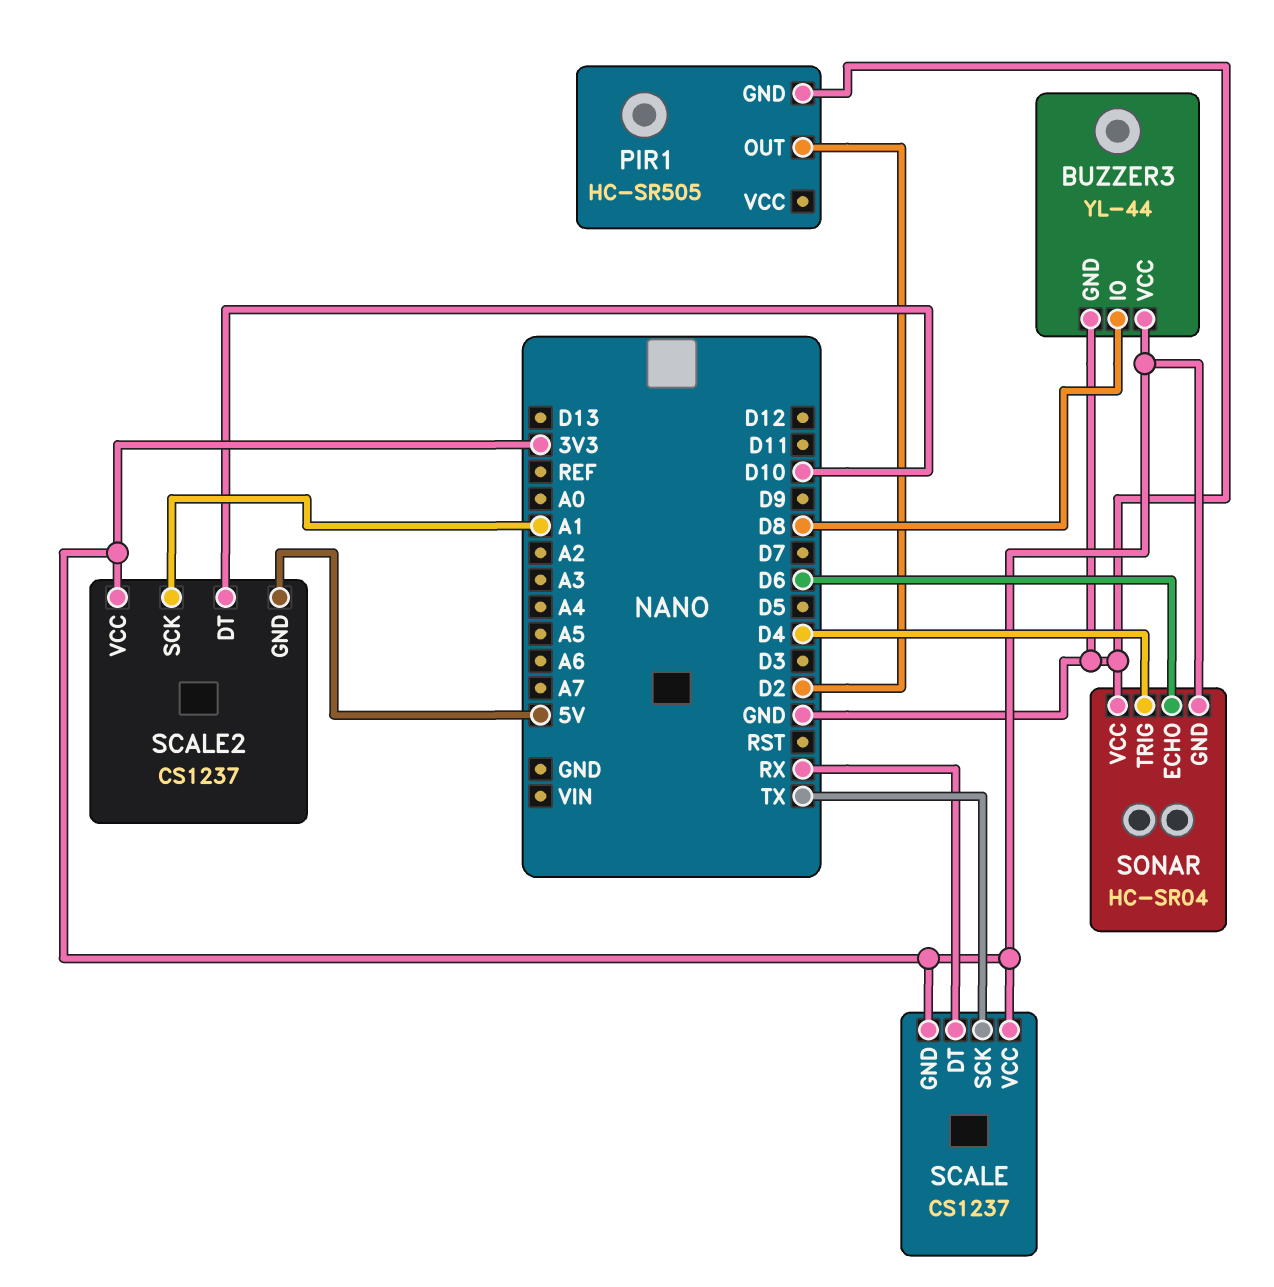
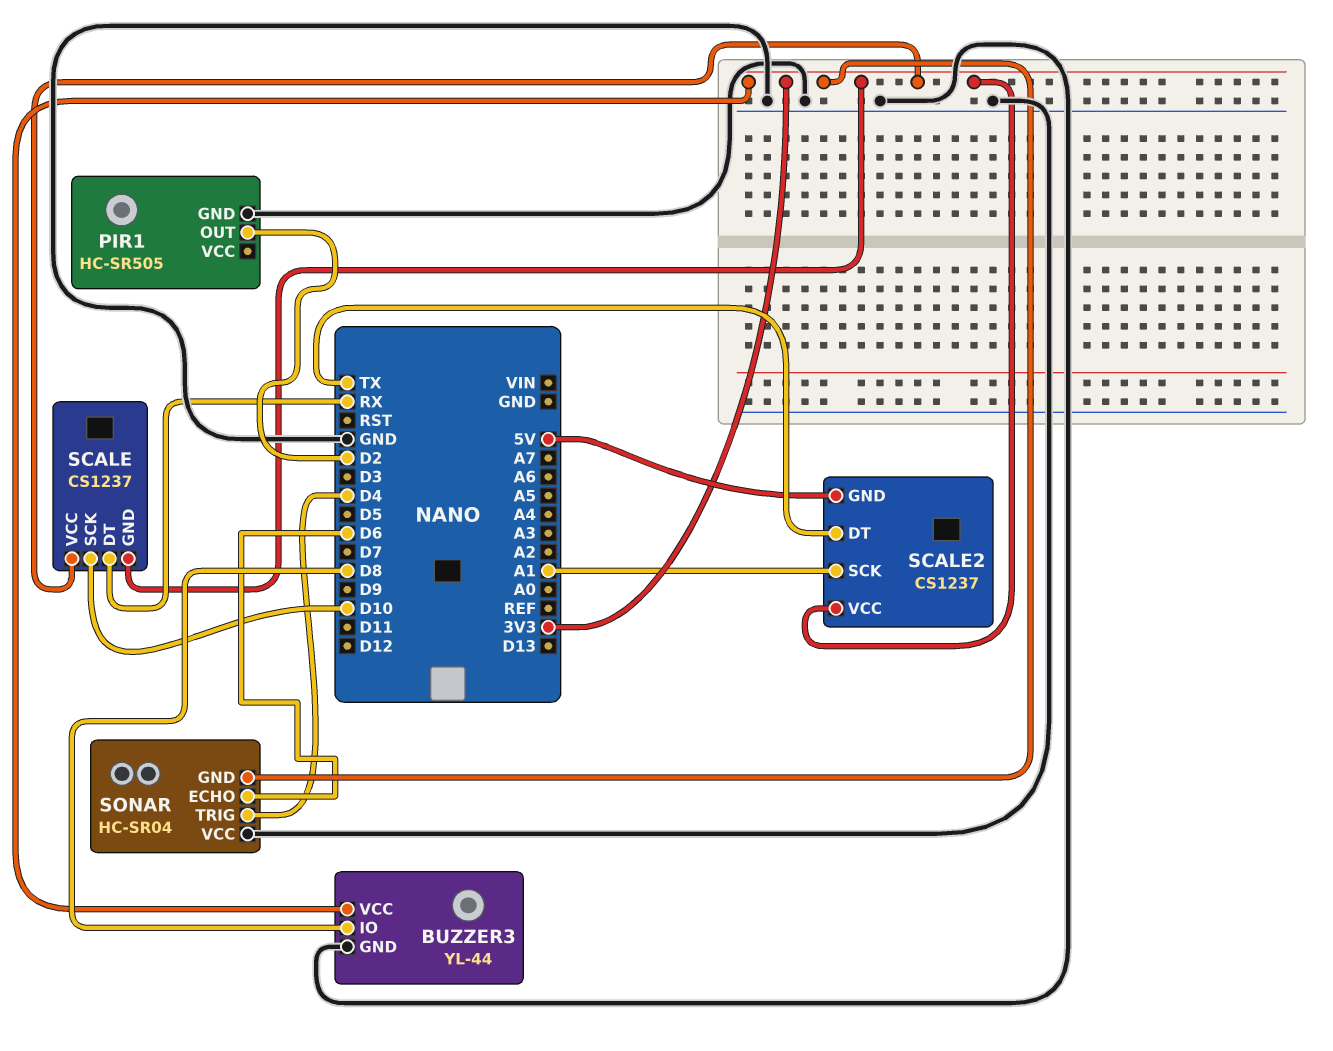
SCALE pin SCK: TX -> D10
SCALE2 pin DT: D10 -> TX

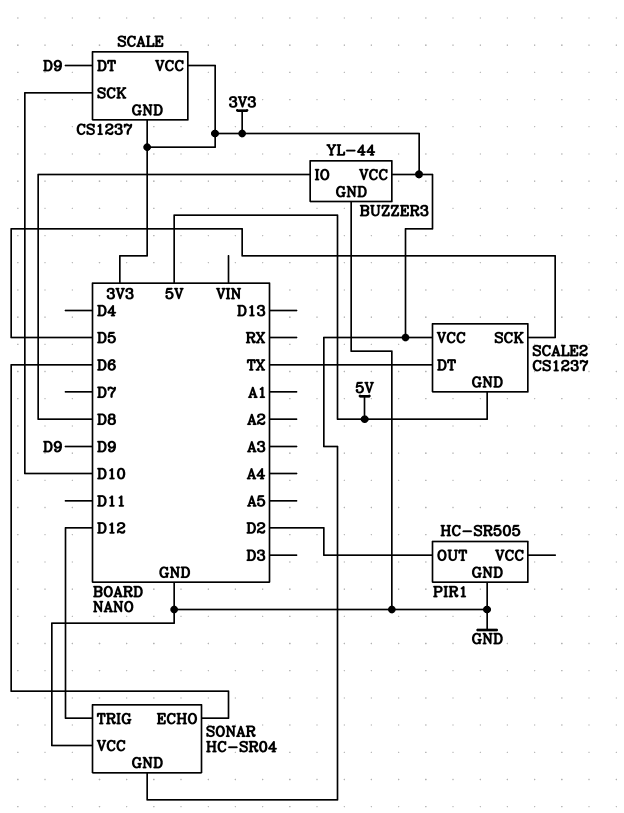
SCALE pin DT: RX -> D9
SCALE2 pin SCK: A1 -> D5
SONAR pin TRIG: D4 -> D12

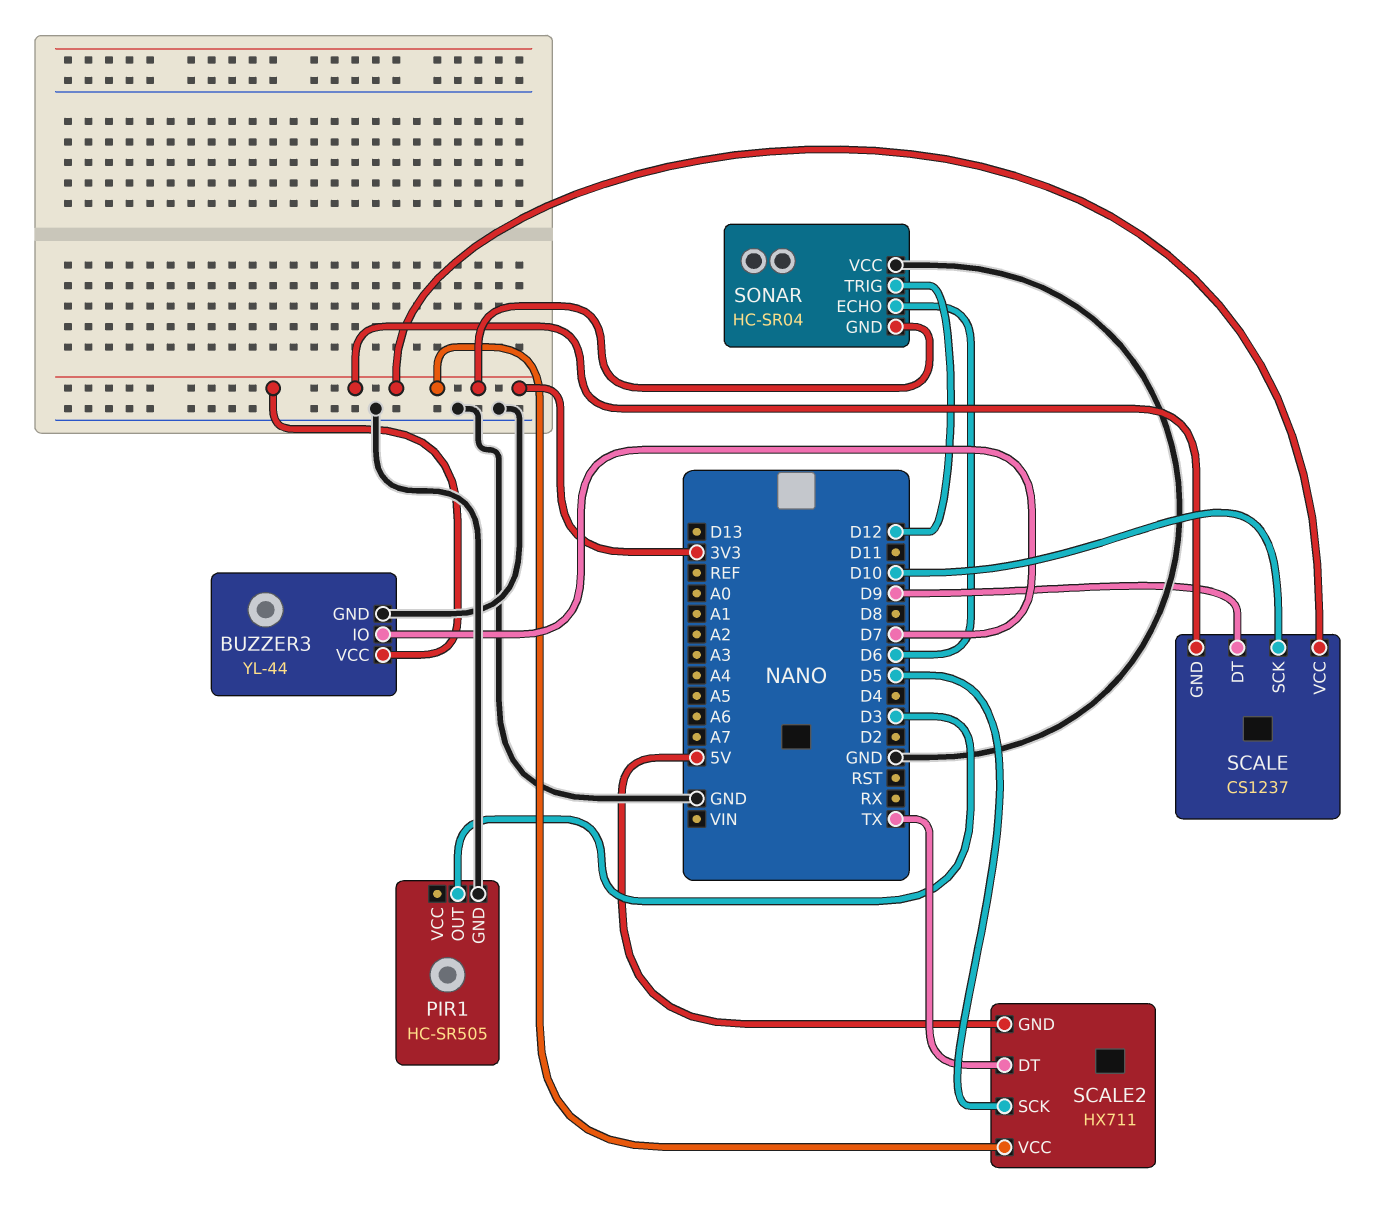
BUZZER3 pin IO: D8 -> D7
PIR1 pin OUT: D2 -> D3
SCALE2: CS1237 -> HX711

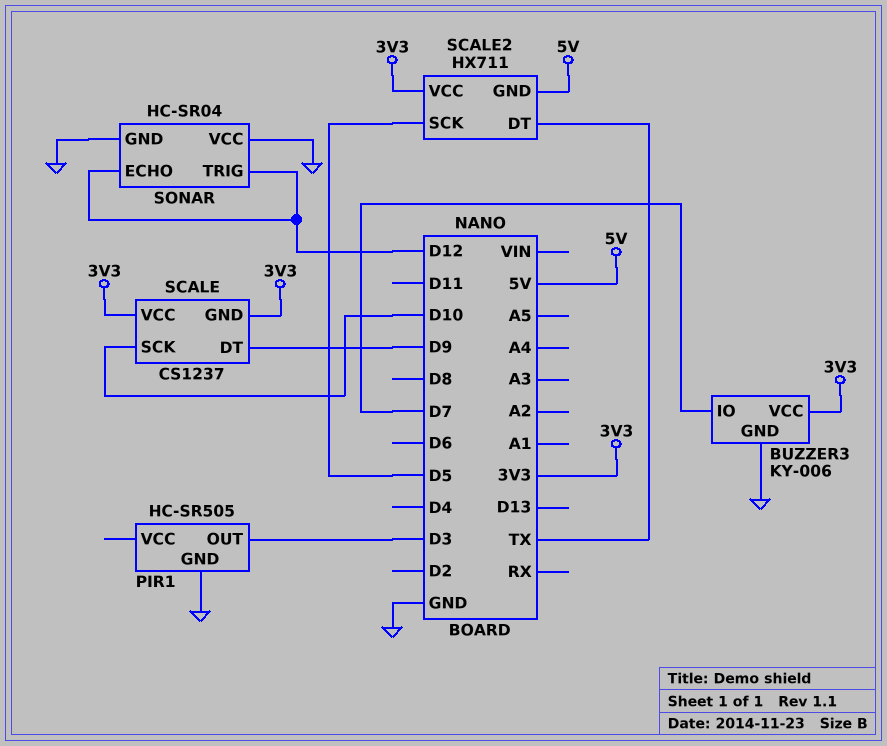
BUZZER3: YL-44 -> KY-006
SONAR pin ECHO: D6 -> D12
SONAR pin GND: 3V3 -> GND

